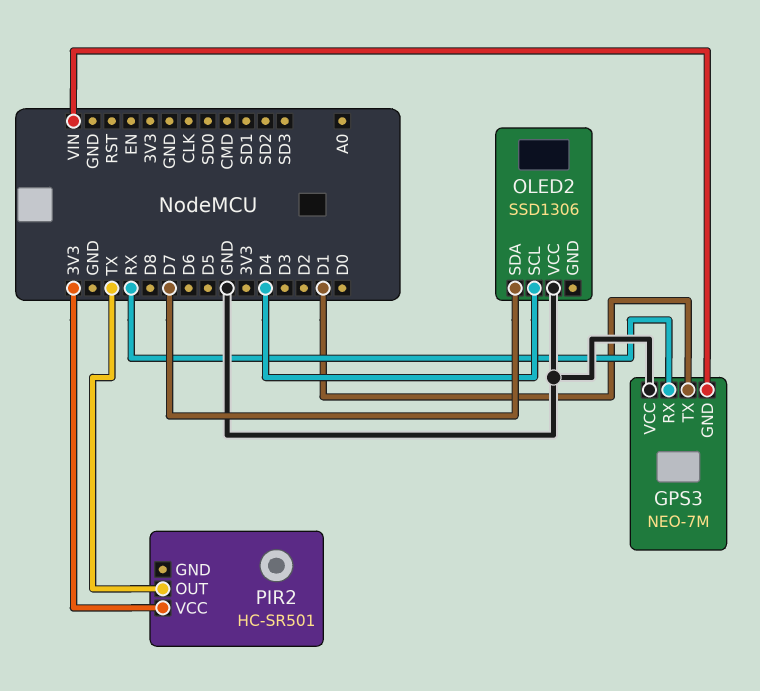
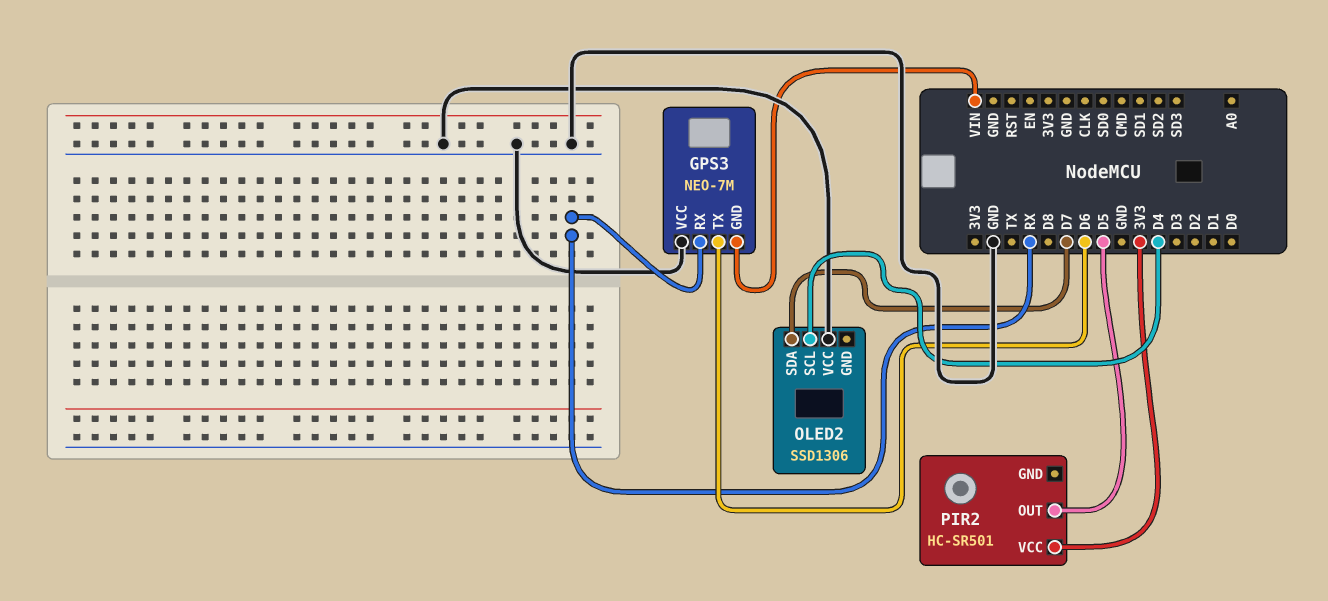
GPS3 pin TX: D1 -> D6
PIR2 pin OUT: TX -> D5

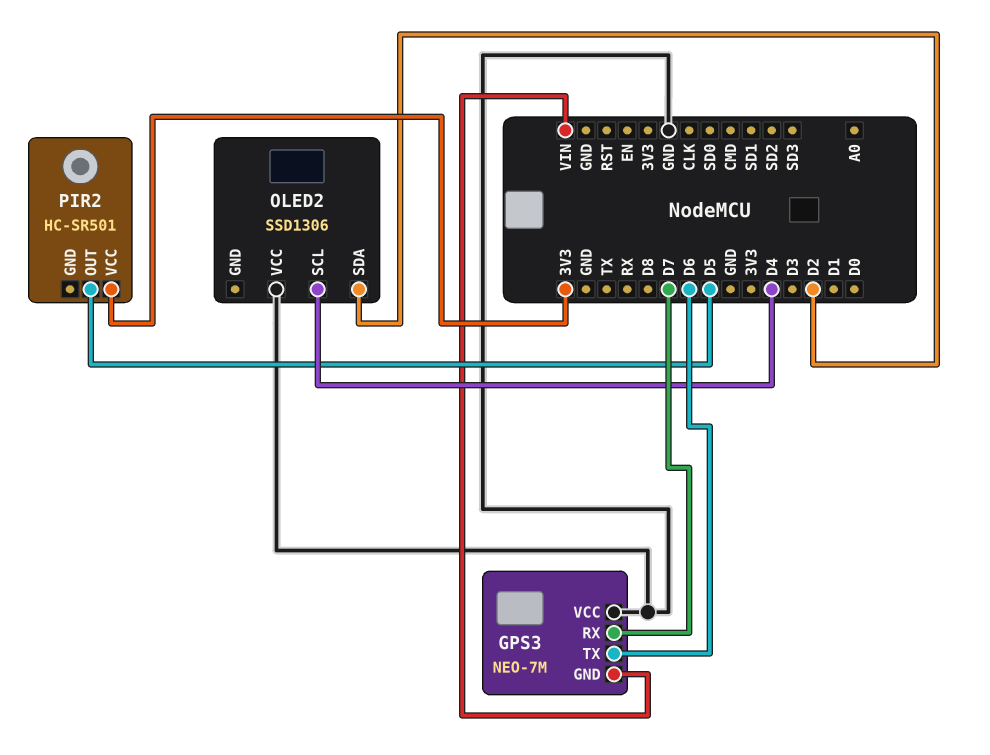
GPS3 pin RX: RX -> D7
OLED2 pin SDA: D7 -> D2

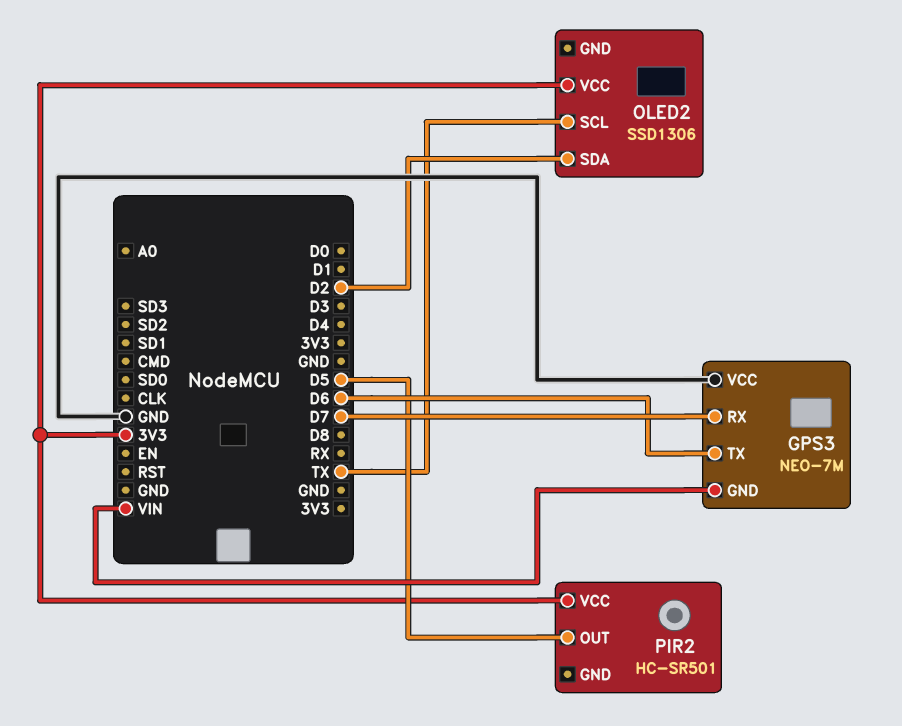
OLED2 pin SCL: D4 -> TX
OLED2 pin VCC: GND -> 3V3

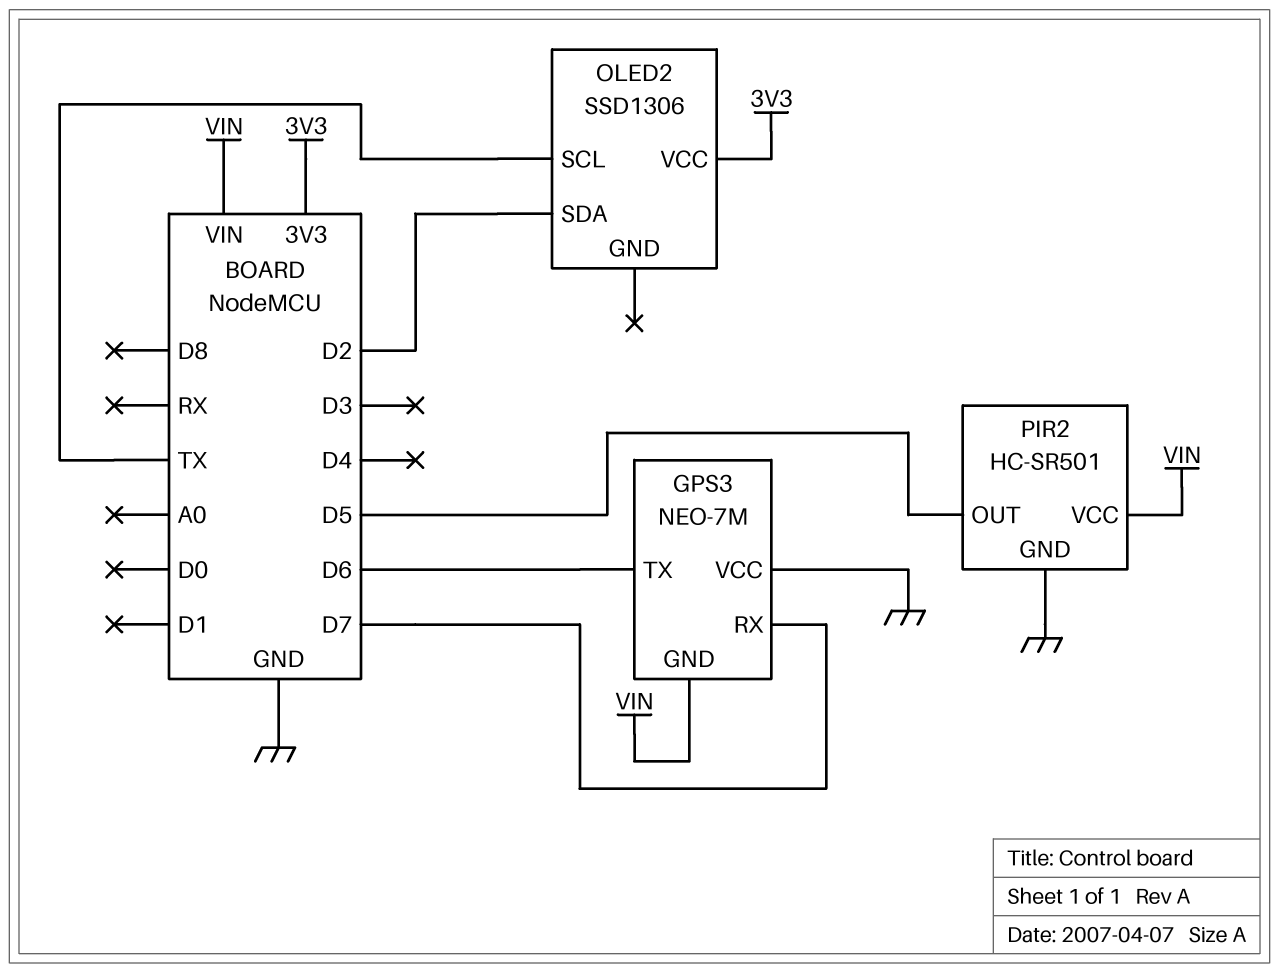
PIR2 pin GND: none -> GND
PIR2 pin VCC: 3V3 -> VIN

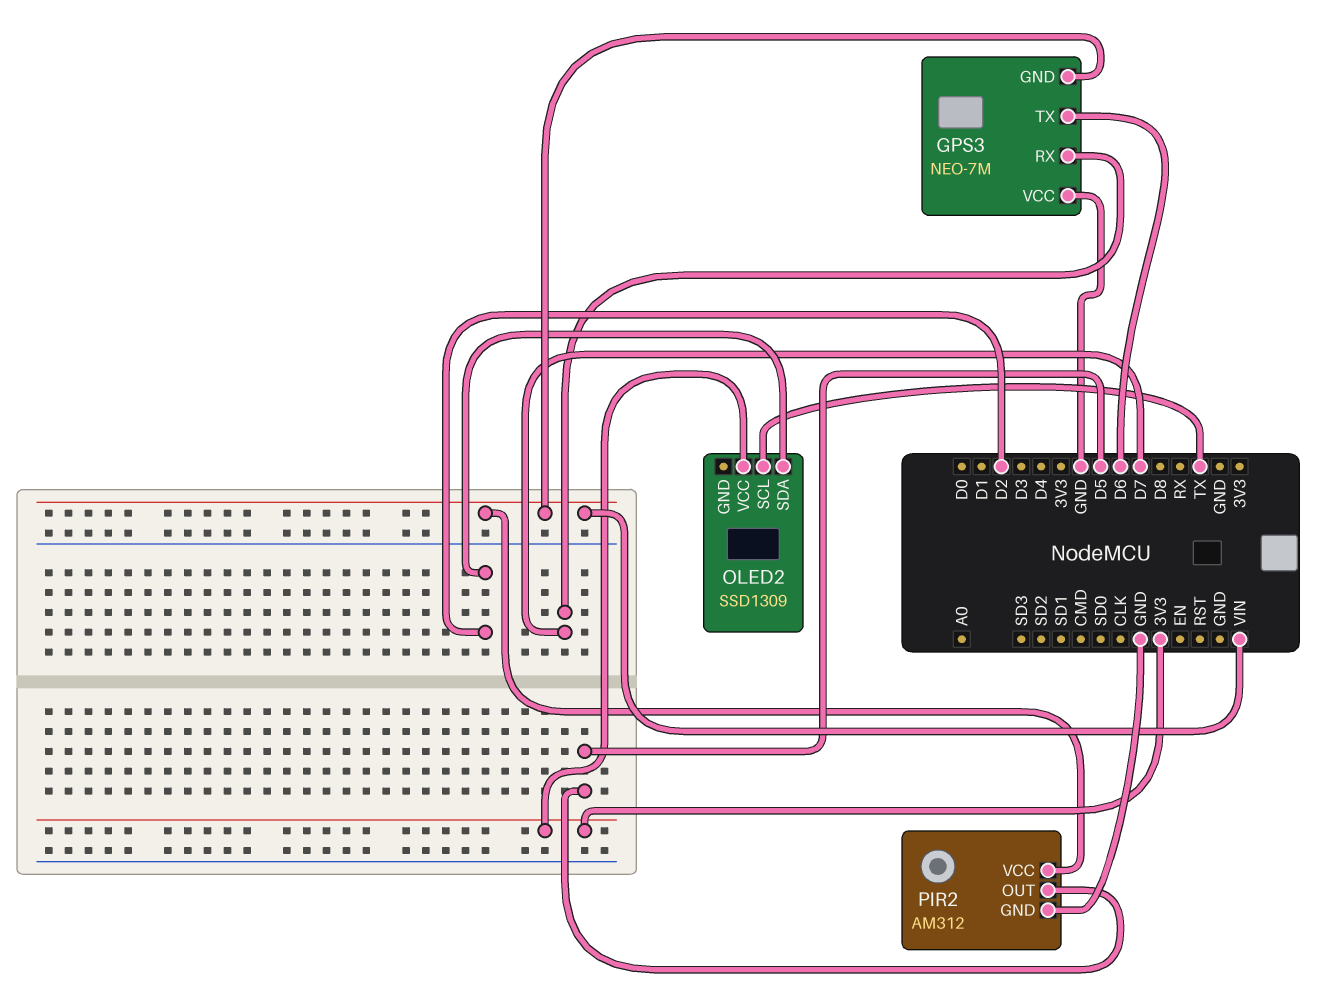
OLED2: SSD1306 -> SSD1309
PIR2: HC-SR501 -> AM312

